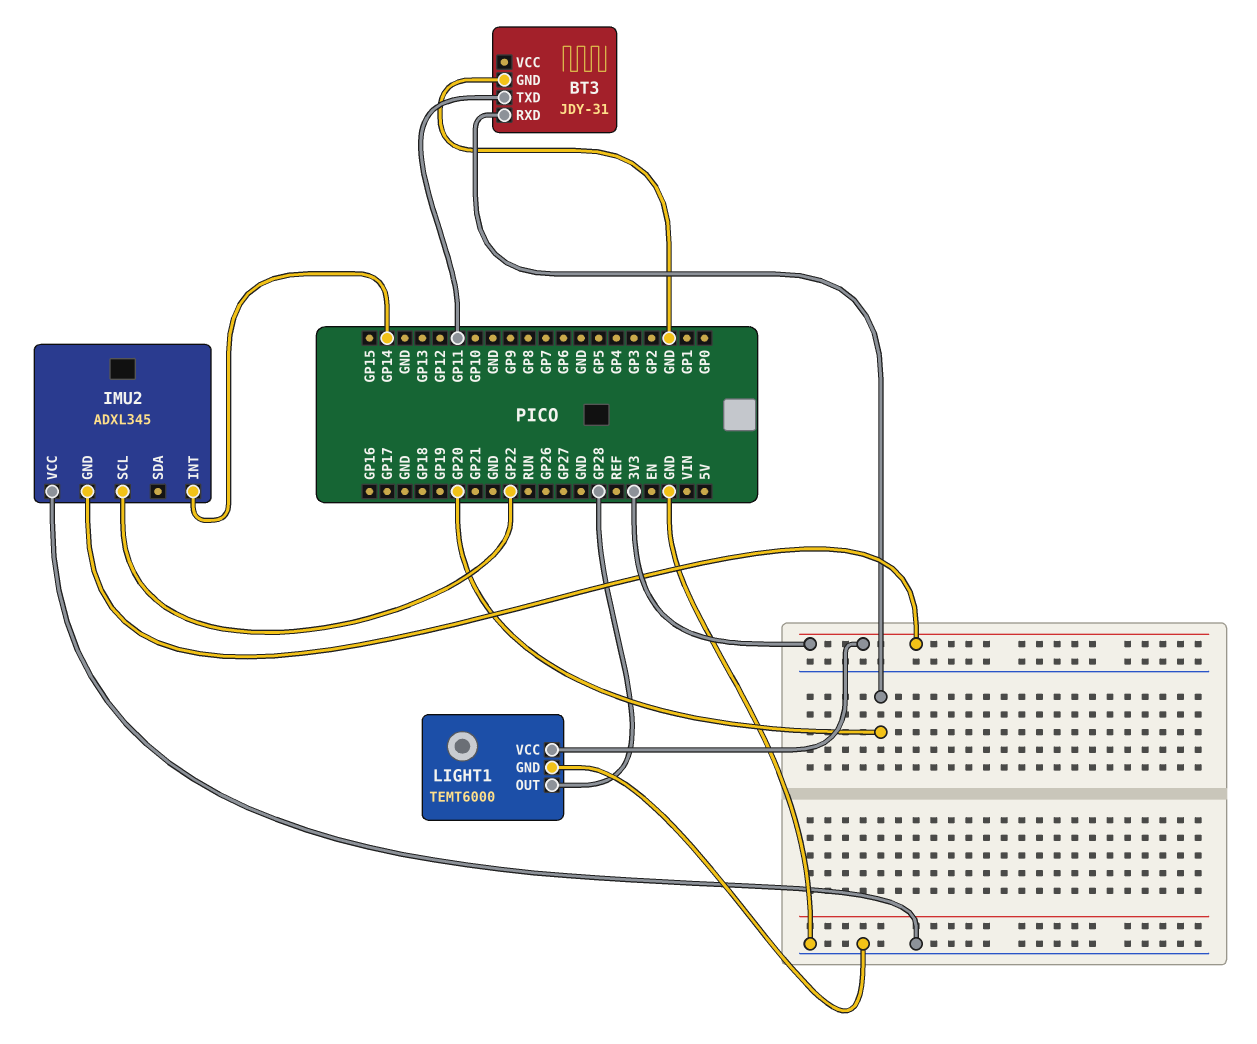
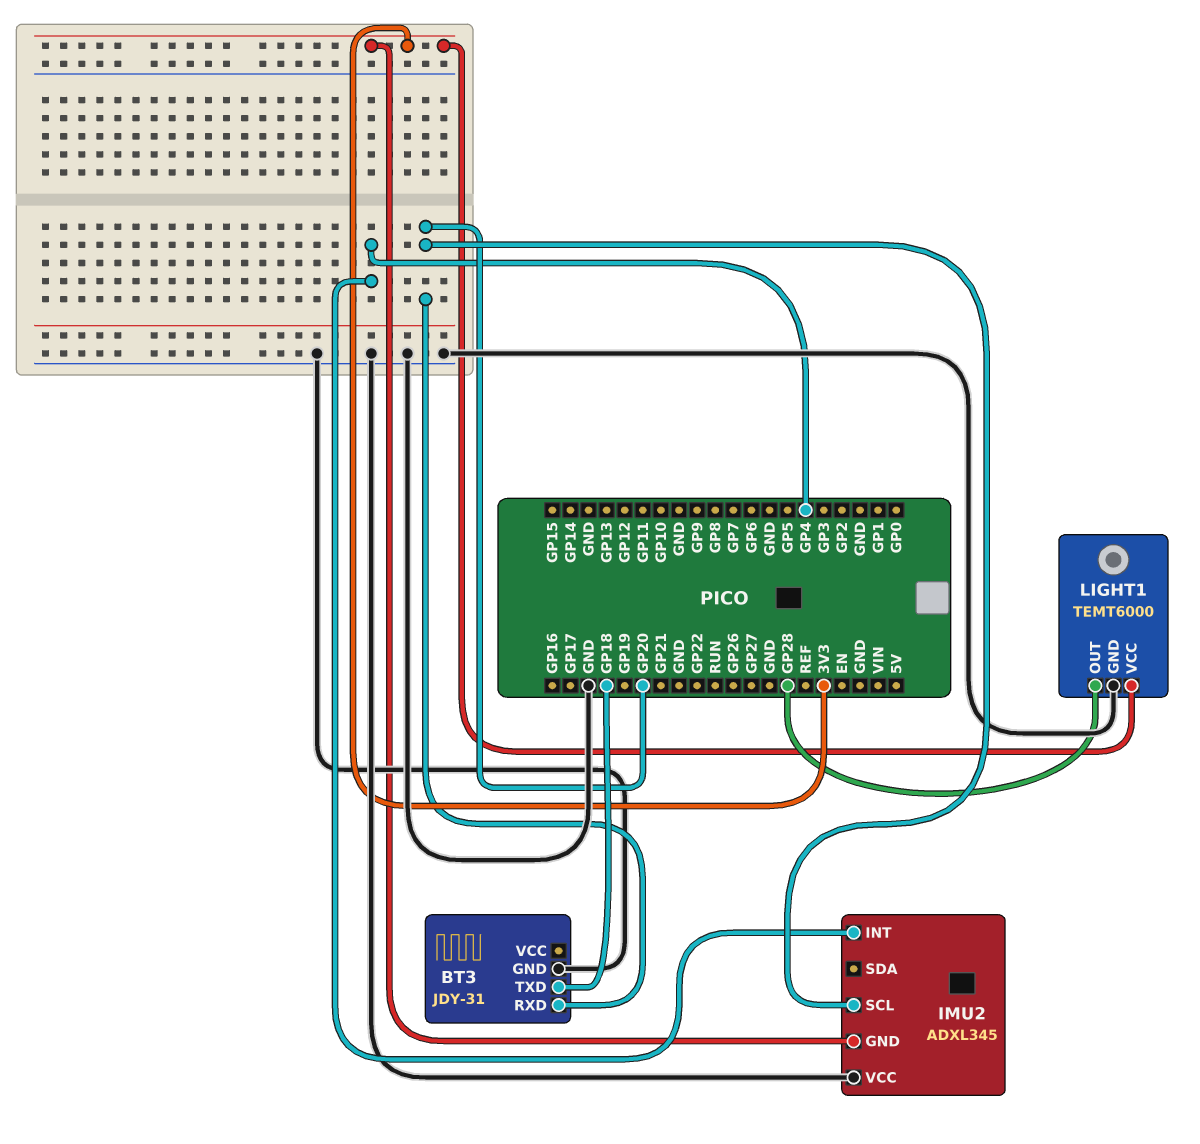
BT3 pin TXD: GP11 -> GP18
IMU2 pin INT: GP14 -> GP4
IMU2 pin SCL: GP22 -> GP20

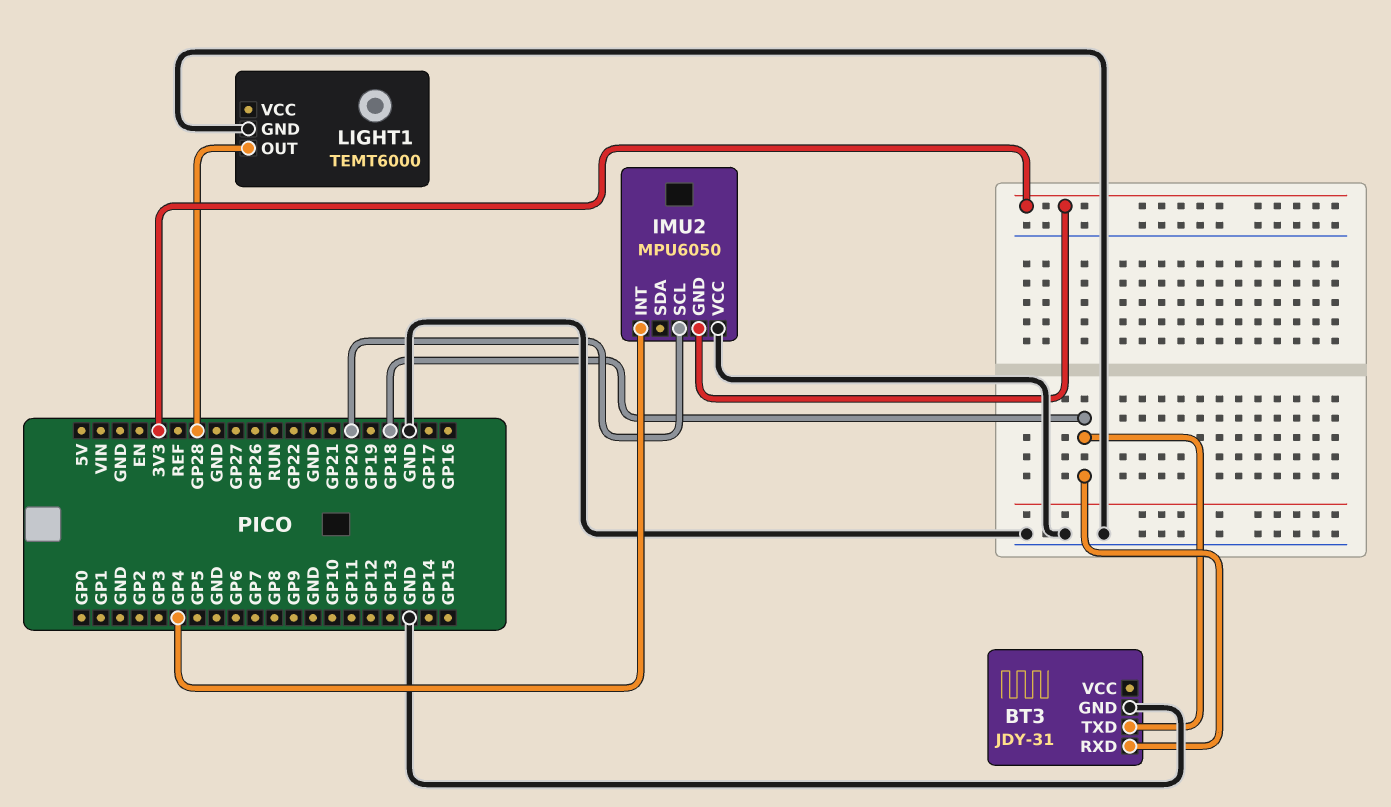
BT3 pin RXD: GP20 -> GP18
IMU2: ADXL345 -> MPU6050
LIGHT1 pin VCC: 3V3 -> none

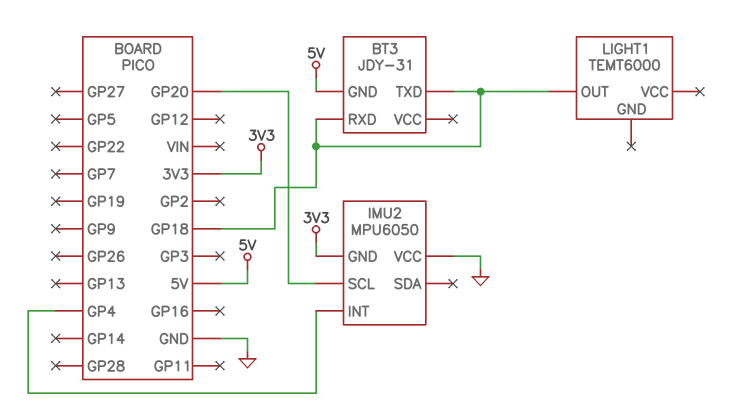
BT3 pin GND: GND -> 5V
LIGHT1 pin GND: GND -> none
LIGHT1 pin OUT: GP28 -> GP18

